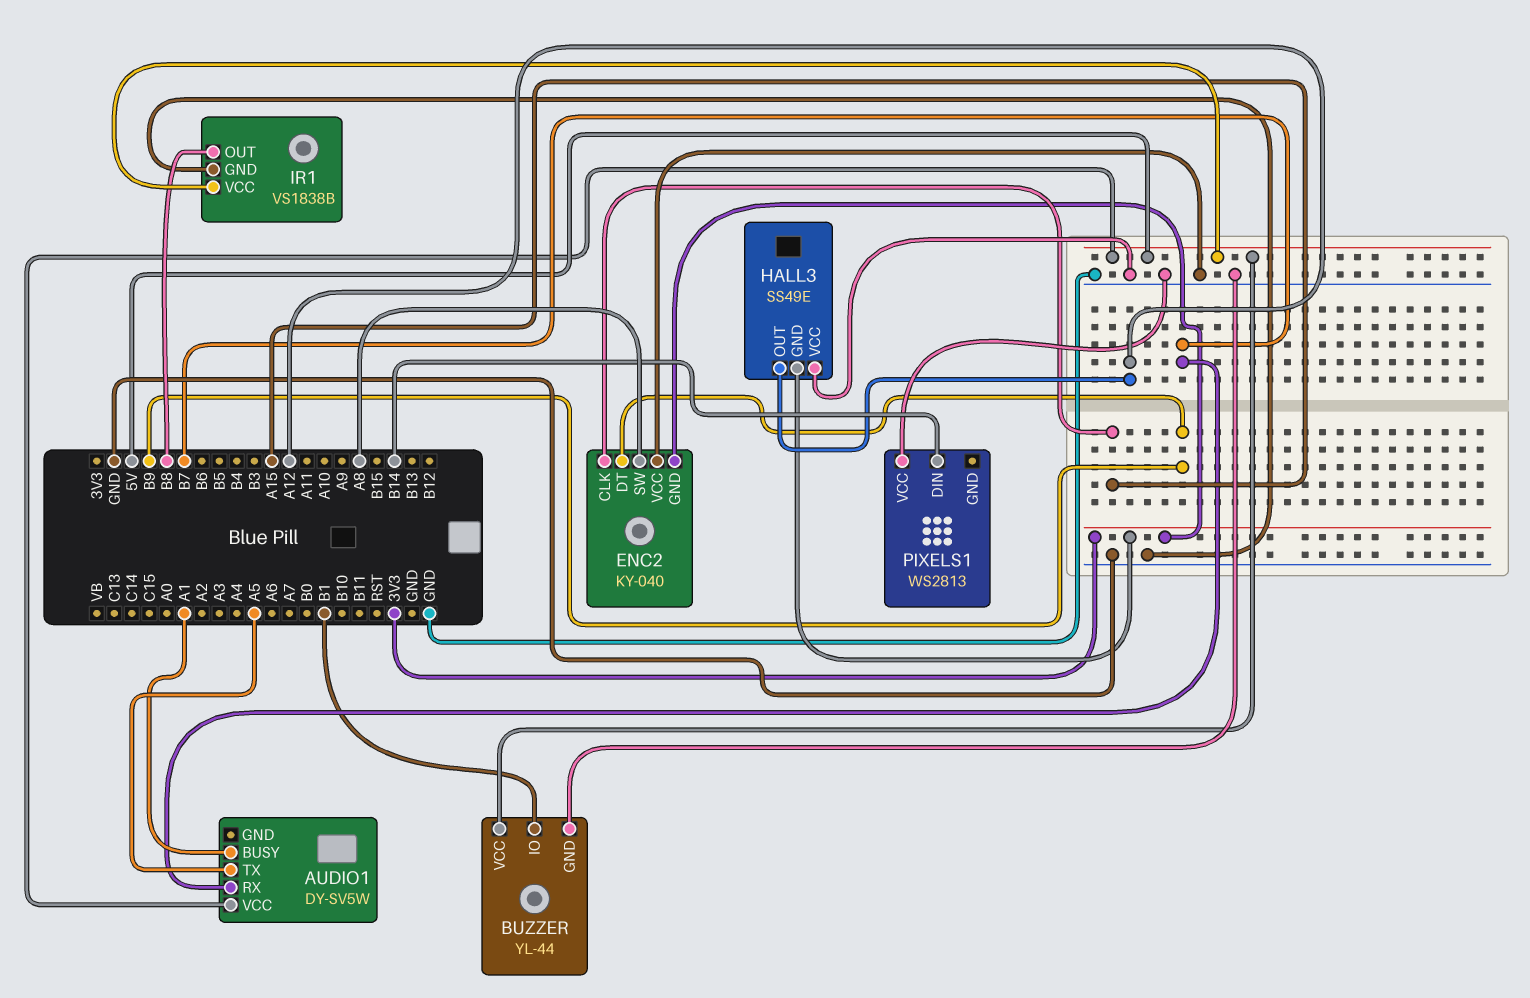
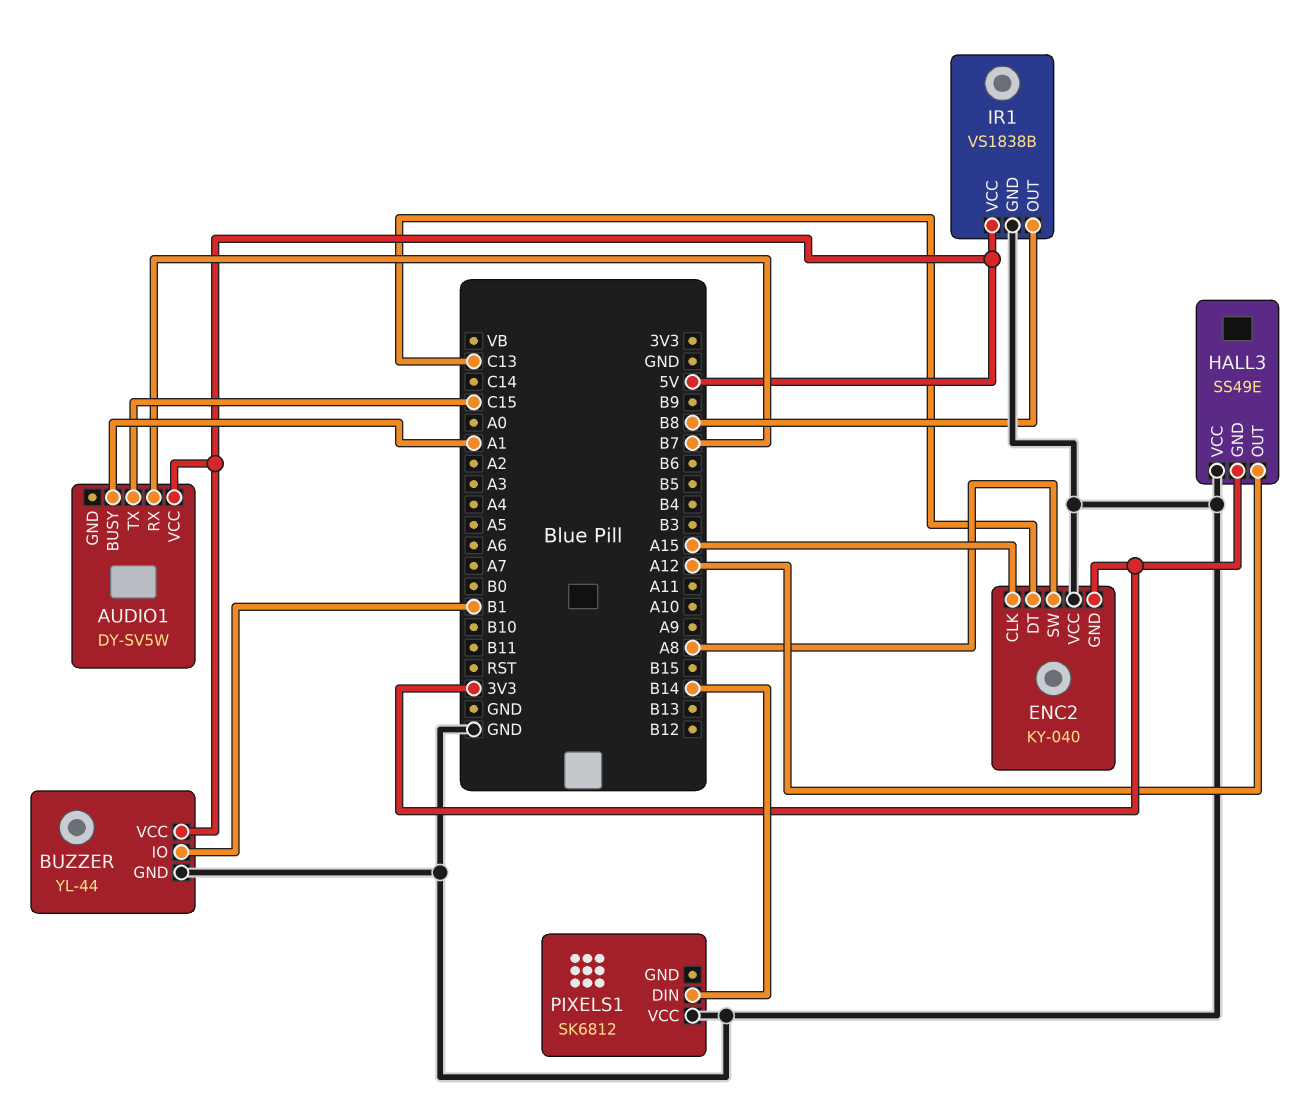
AUDIO1 pin TX: A5 -> C15
ENC2 pin DT: B9 -> C13
PIXELS1: WS2813 -> SK6812

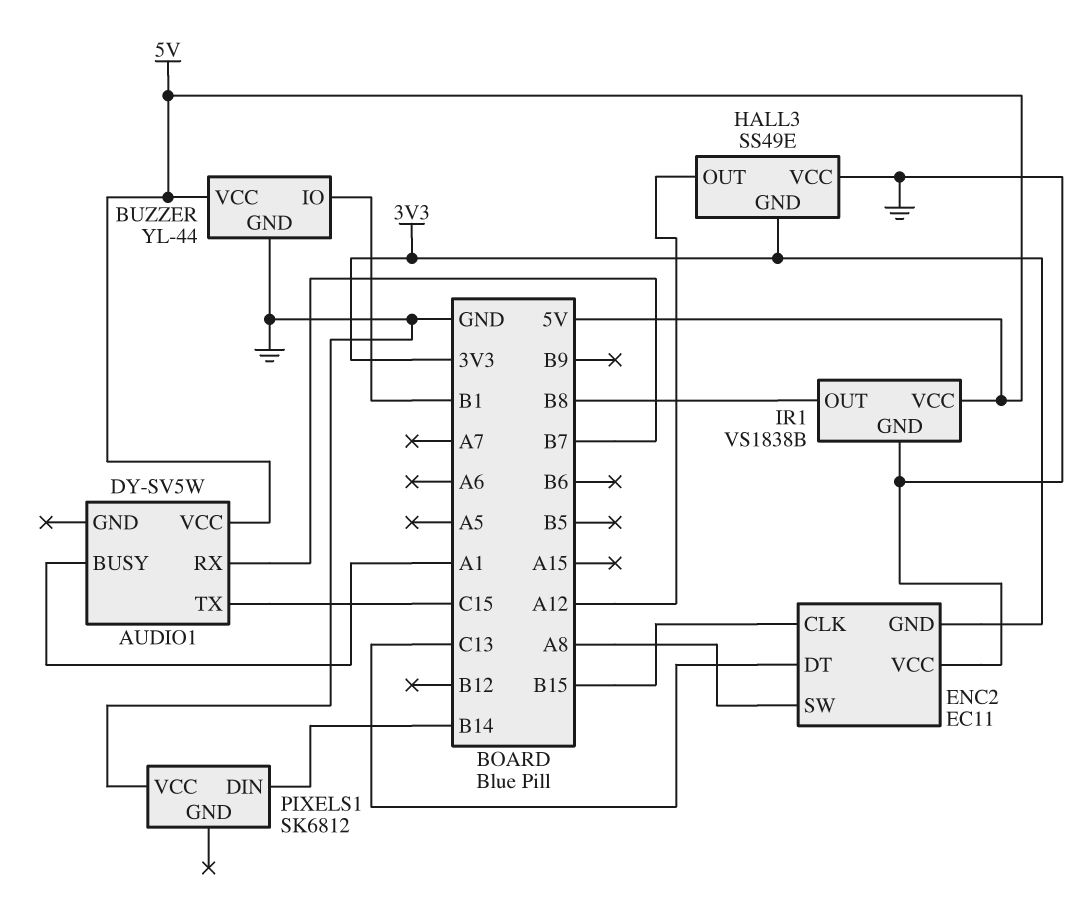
ENC2: KY-040 -> EC11
ENC2 pin CLK: A15 -> B15

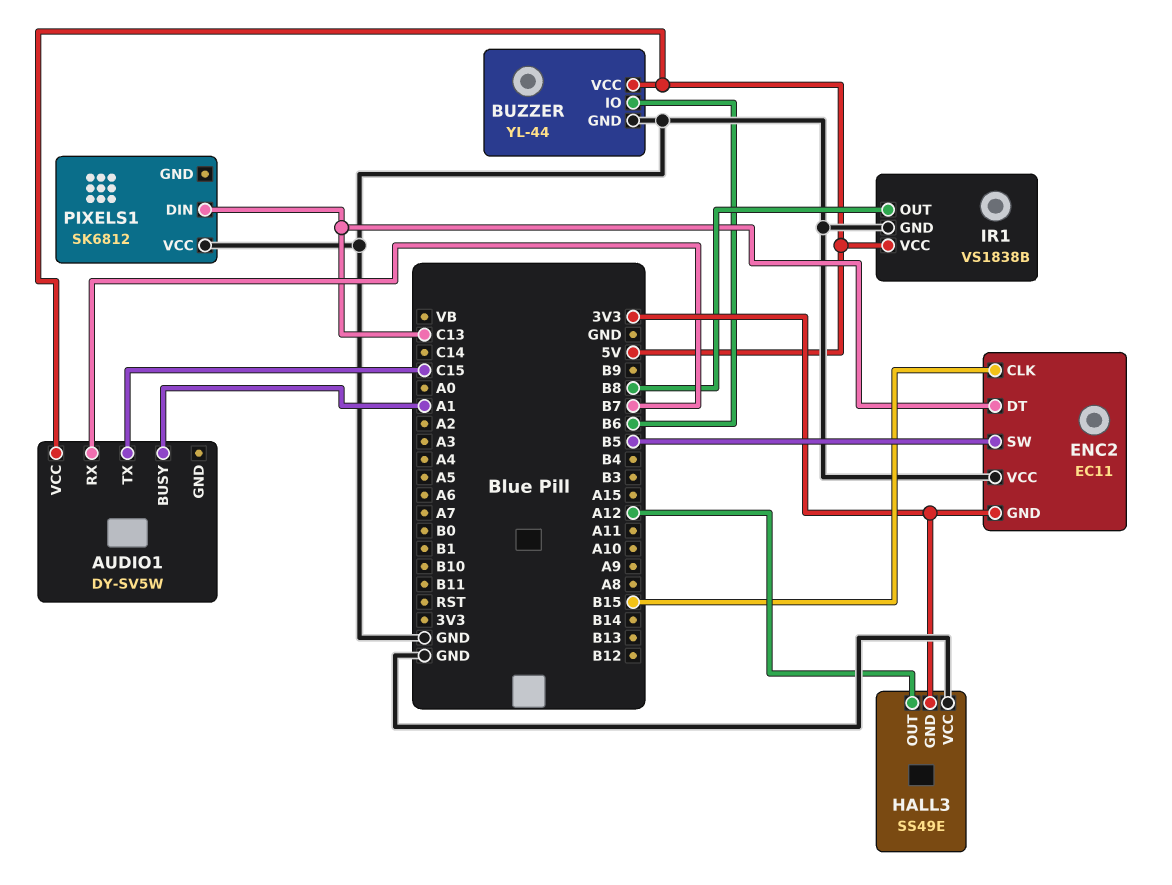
BUZZER pin IO: B1 -> B6
ENC2 pin SW: A8 -> B5
PIXELS1 pin DIN: B14 -> C13

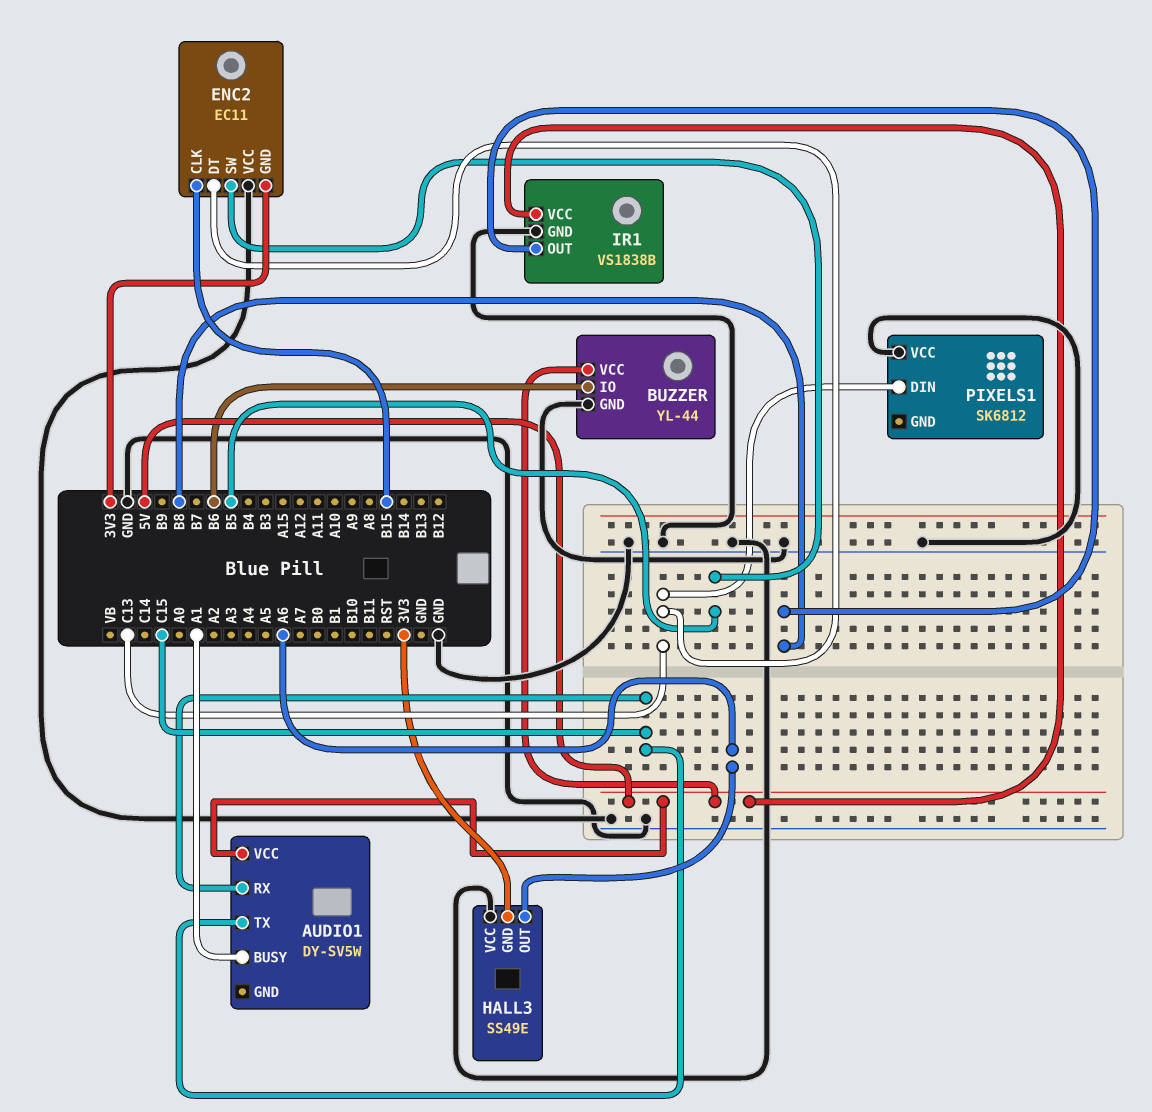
AUDIO1 pin RX: B7 -> C15
HALL3 pin OUT: A12 -> A6

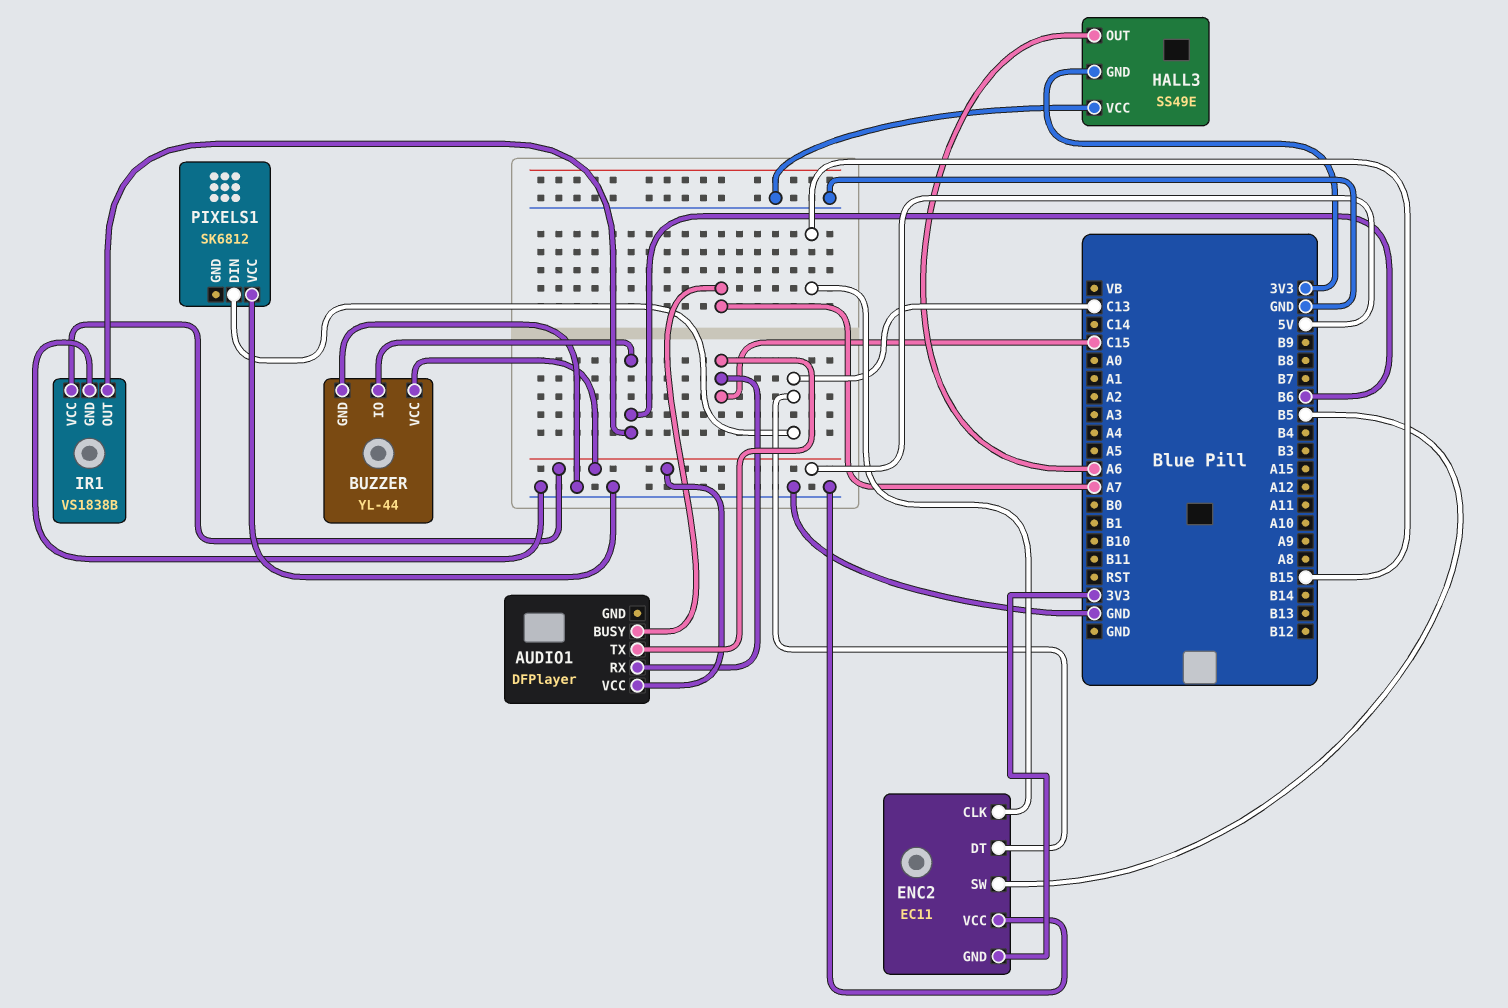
AUDIO1: DY-SV5W -> DFPlayer
AUDIO1 pin BUSY: A1 -> A7
IR1 pin OUT: B8 -> B6

